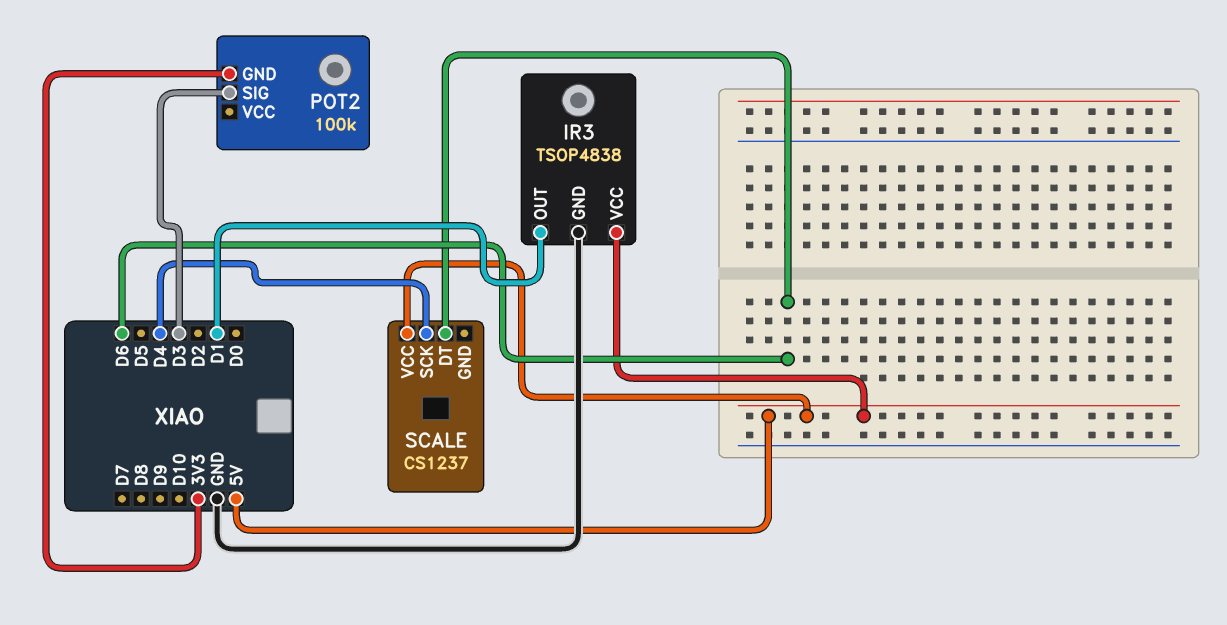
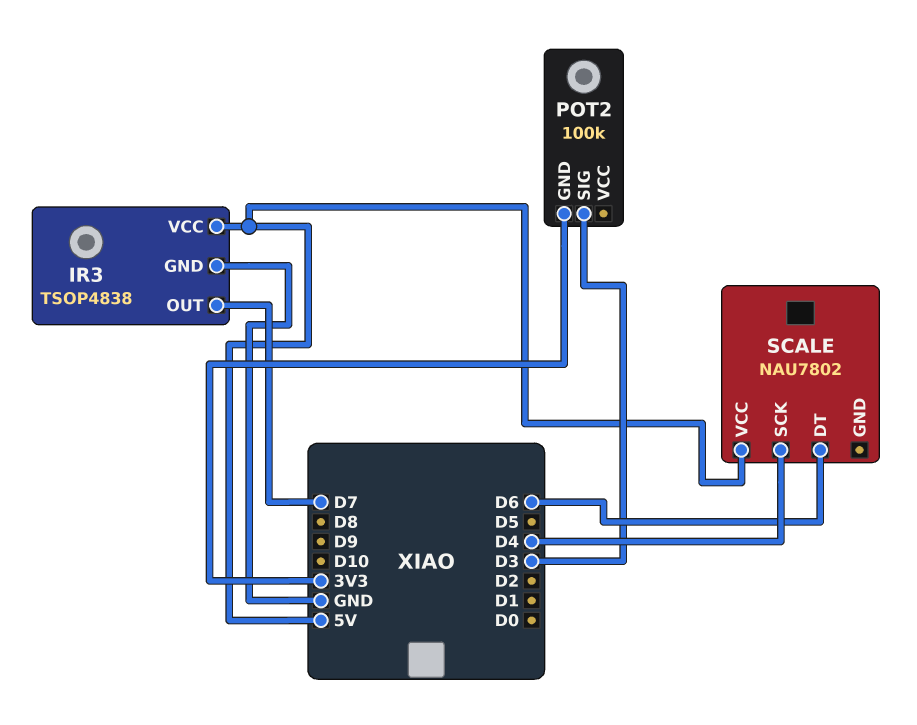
IR3 pin OUT: D1 -> D7
SCALE: CS1237 -> NAU7802

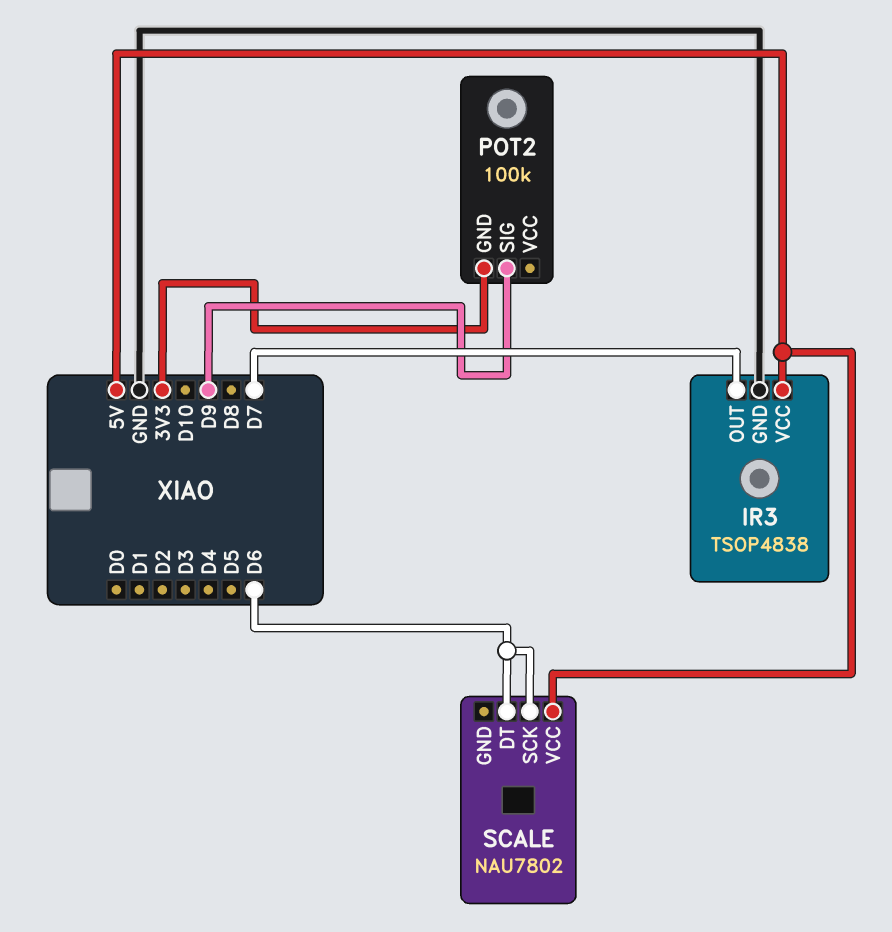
POT2 pin SIG: D3 -> D9
SCALE pin SCK: D4 -> D6

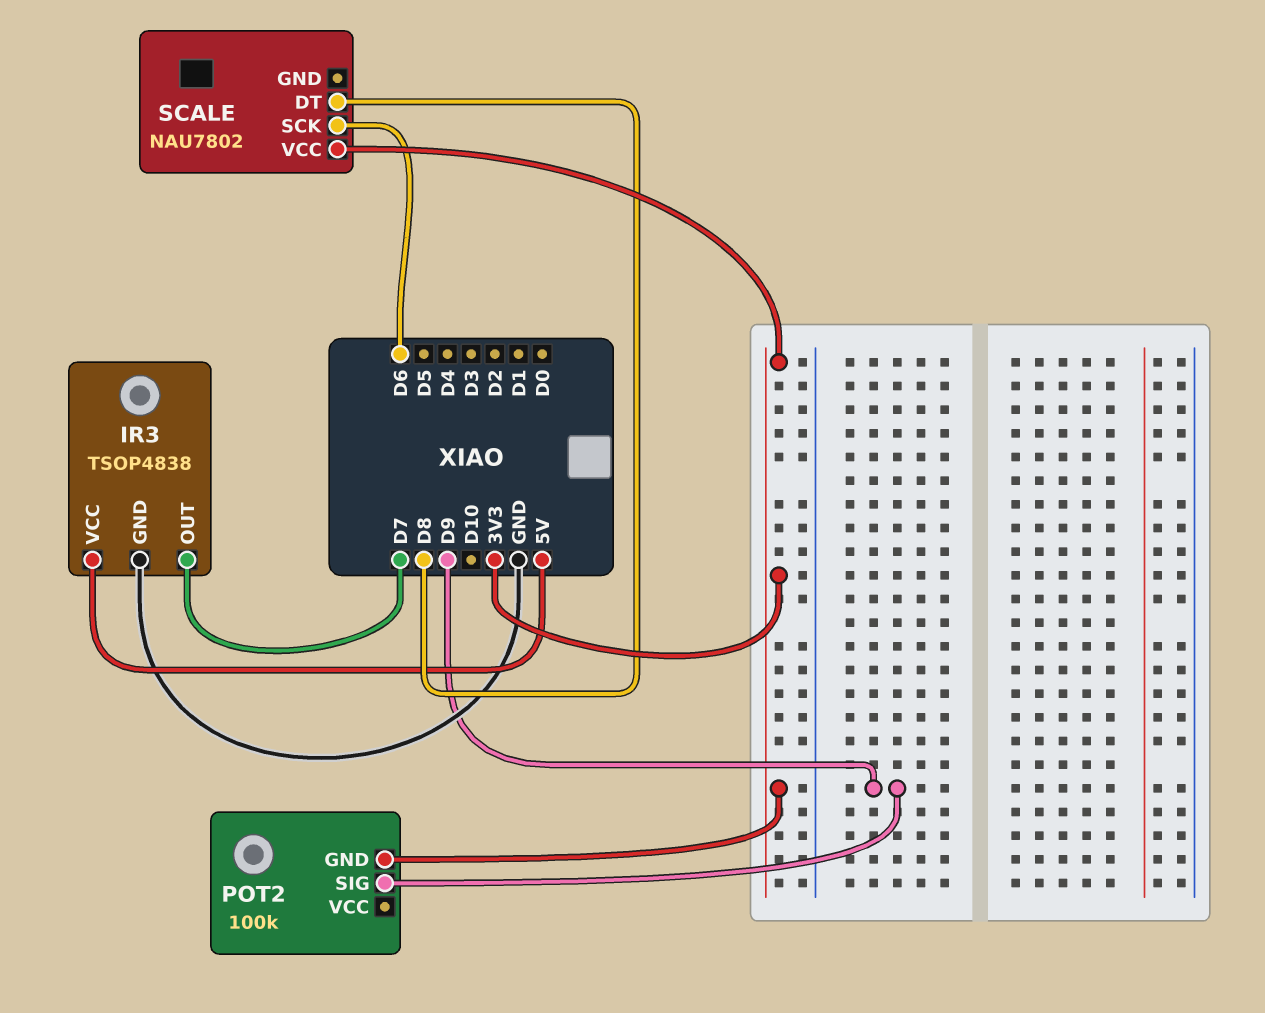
SCALE pin DT: D6 -> D8
SCALE pin VCC: 5V -> 3V3

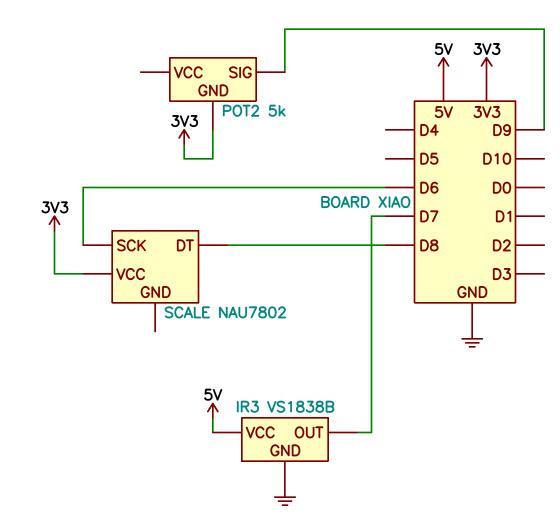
IR3: TSOP4838 -> VS1838B
POT2: 100k -> 5k

